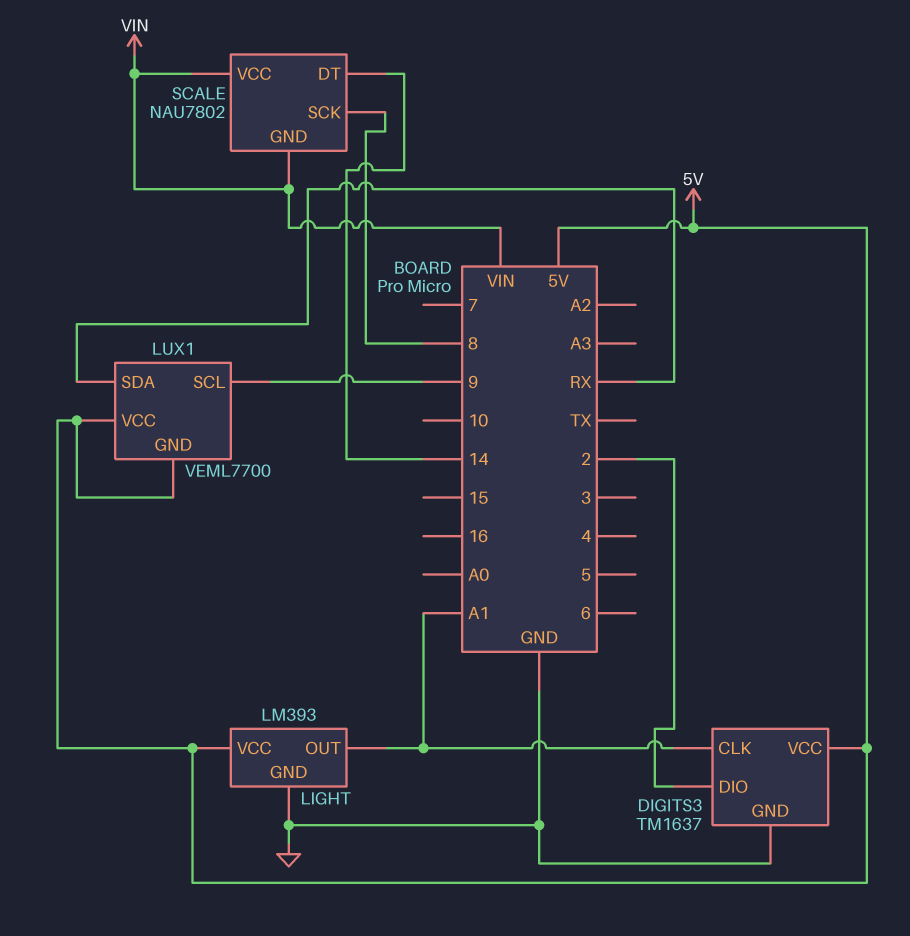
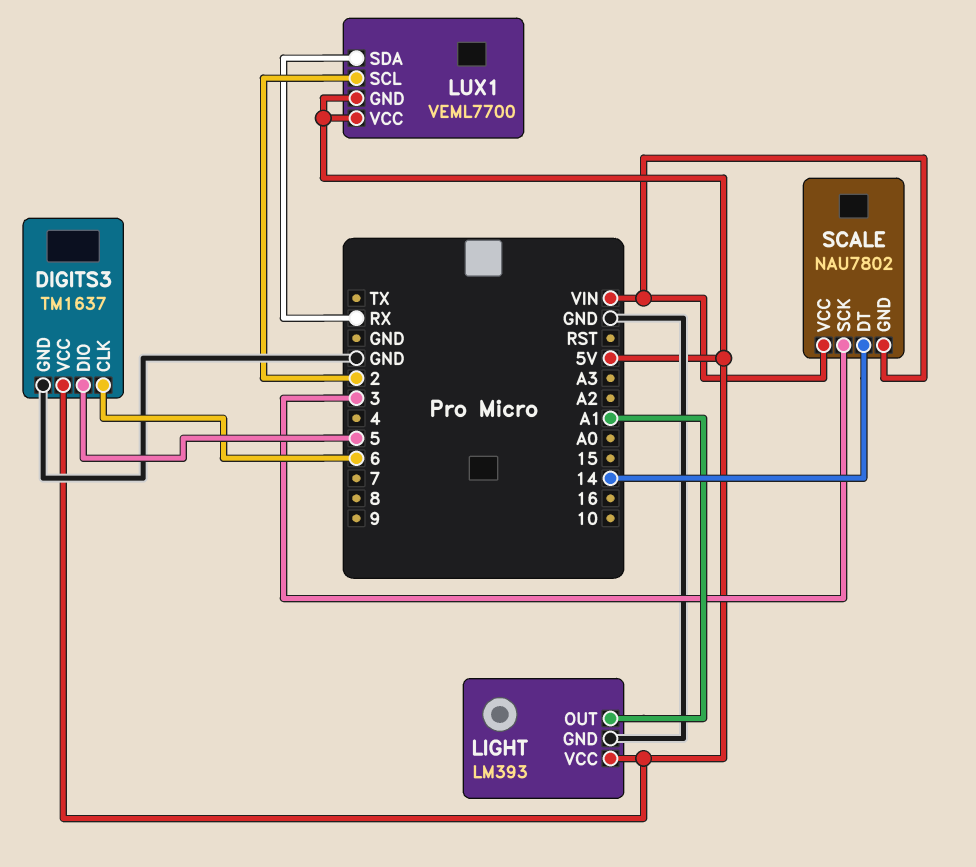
DIGITS3 pin CLK: A1 -> 6
DIGITS3 pin DIO: 2 -> 5
LUX1 pin SCL: 9 -> 2
SCALE pin SCK: 8 -> 3

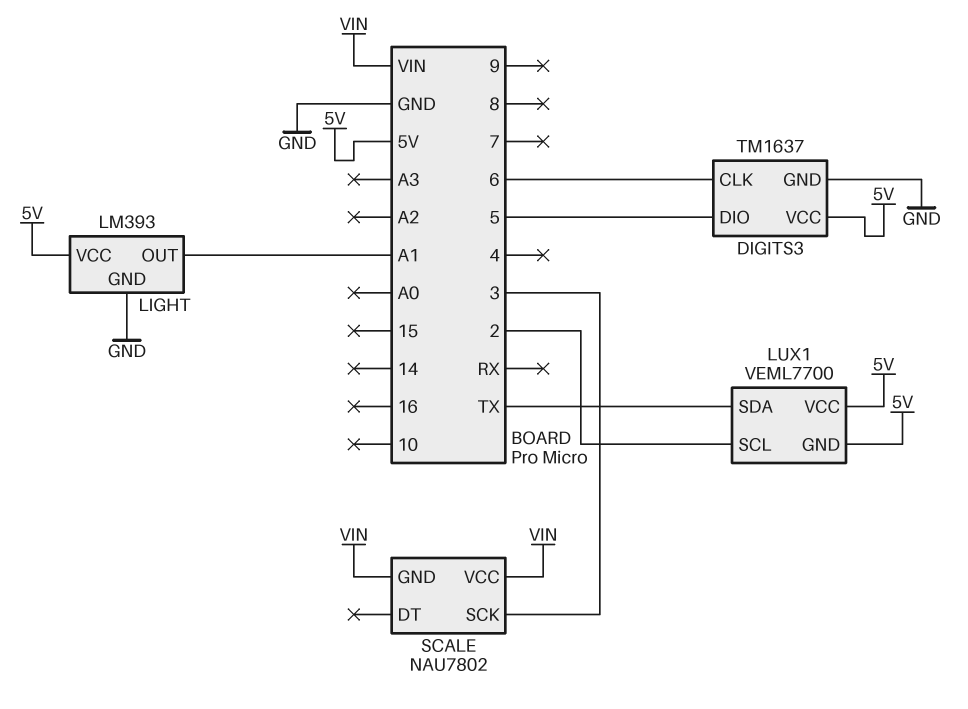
LUX1 pin SDA: RX -> TX
SCALE pin DT: 14 -> none

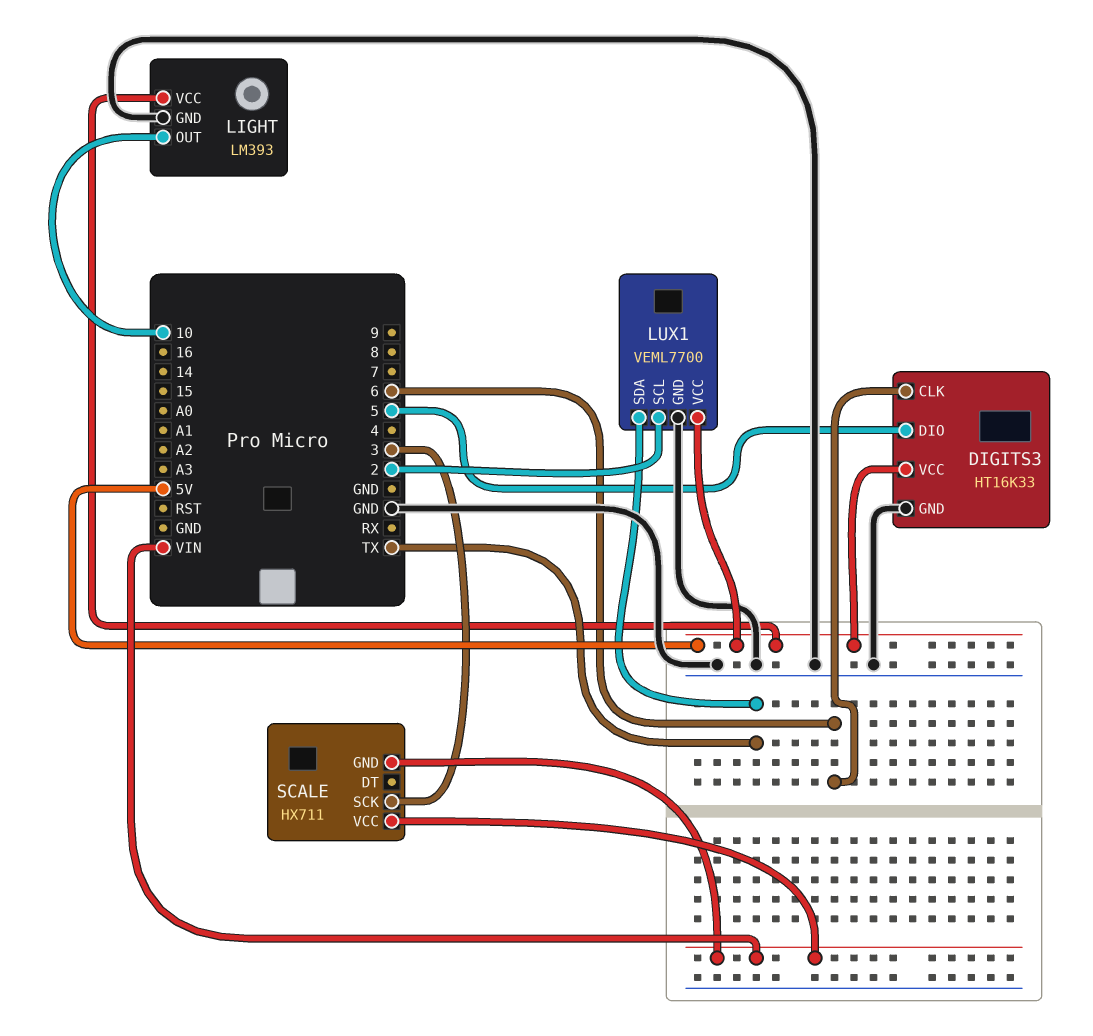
DIGITS3: TM1637 -> HT16K33
LIGHT pin OUT: A1 -> 10
LUX1 pin GND: 5V -> GND
SCALE: NAU7802 -> HX711

